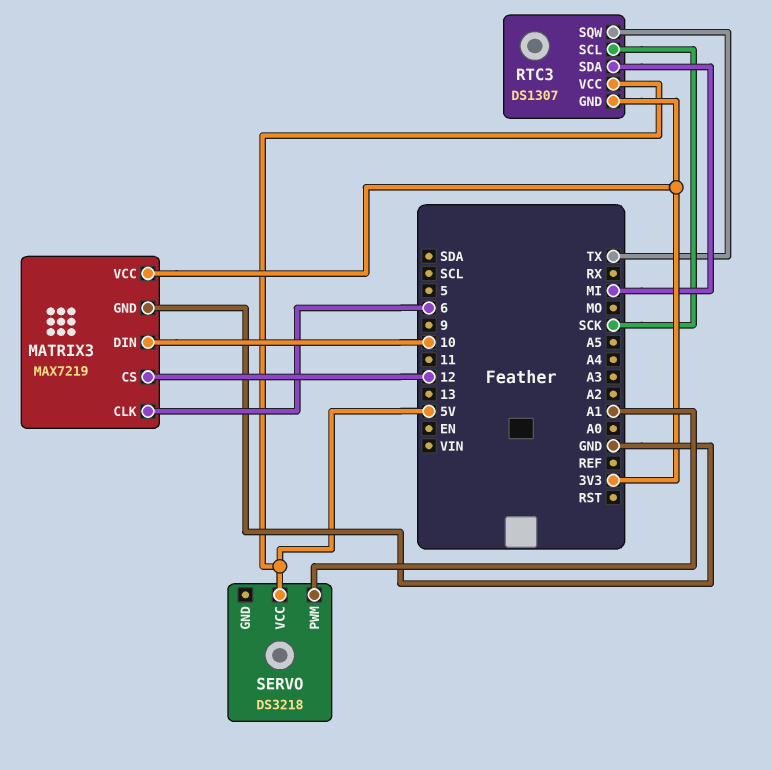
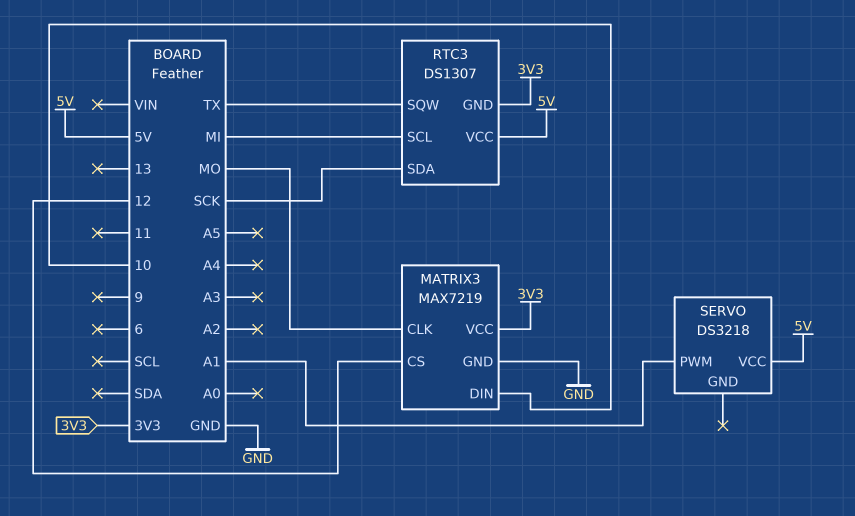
MATRIX3 pin CLK: 6 -> MO
RTC3 pin SCL: SCK -> MI
RTC3 pin SDA: MI -> SCK

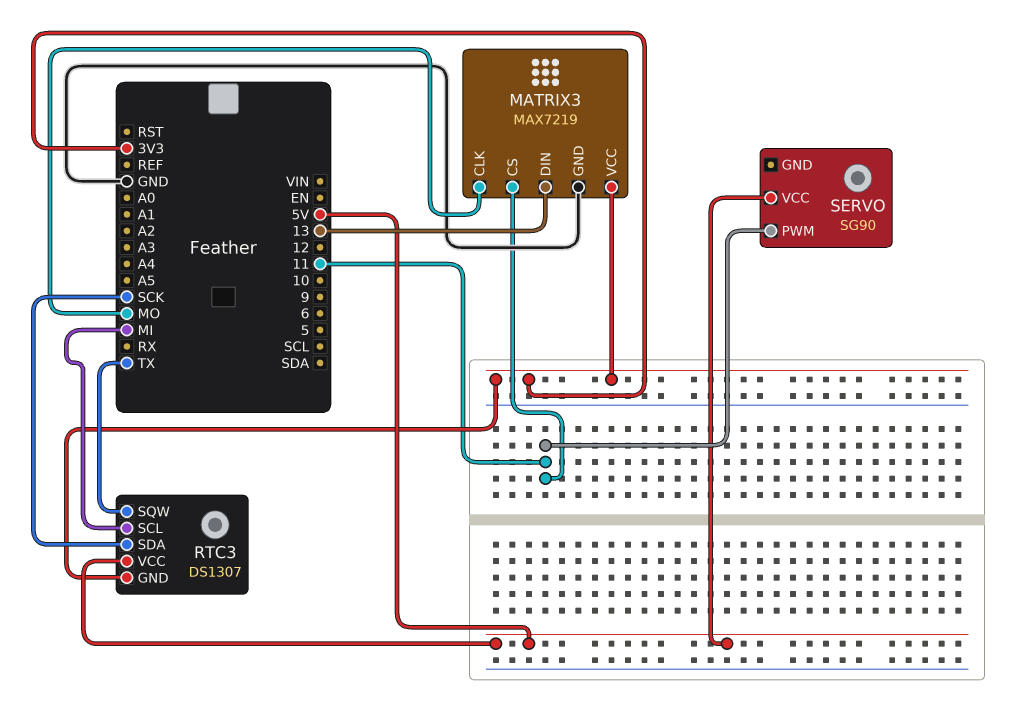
MATRIX3 pin CS: 12 -> 11
MATRIX3 pin DIN: 10 -> 13
SERVO: DS3218 -> SG90
SERVO pin PWM: A1 -> 11

